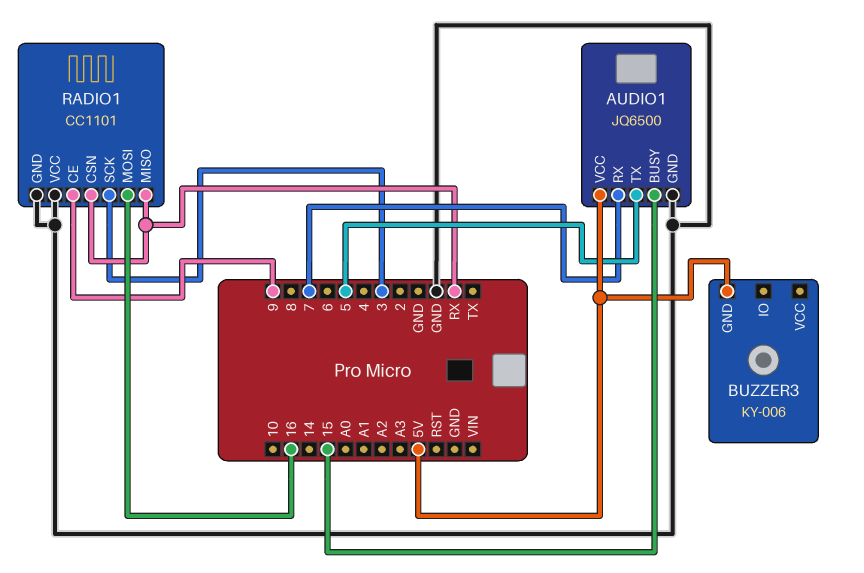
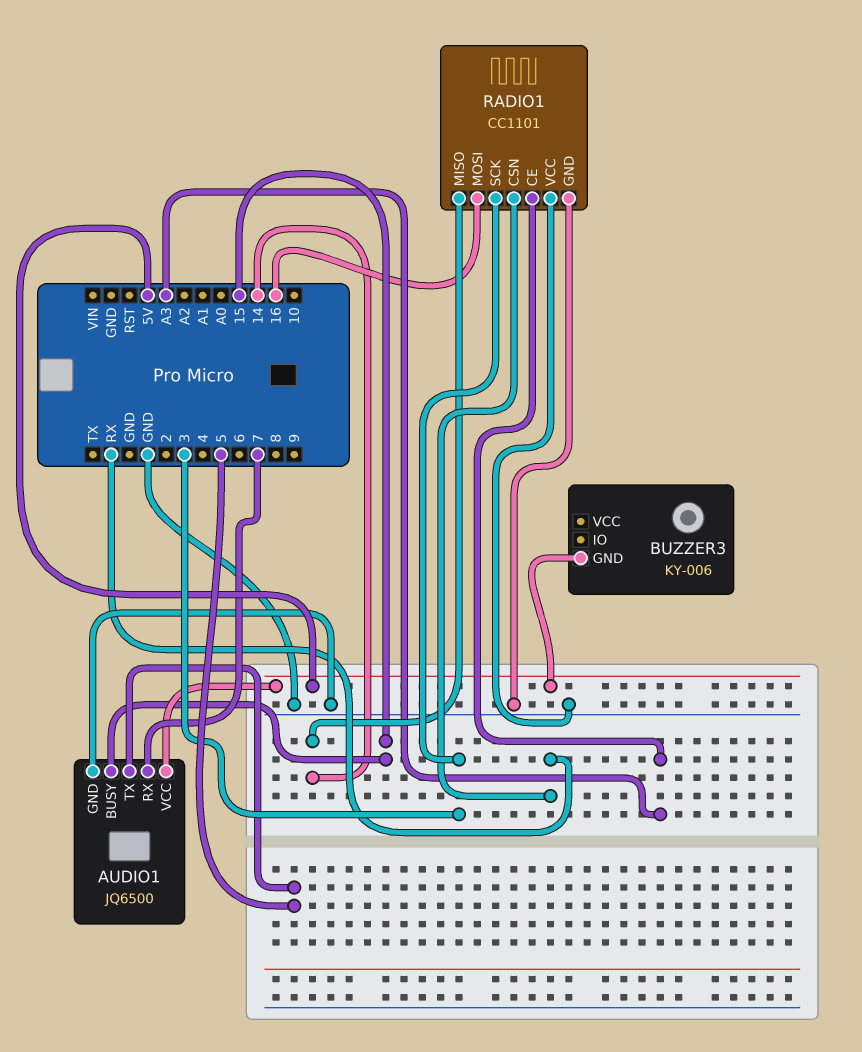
RADIO1 pin CE: 9 -> A3
RADIO1 pin MISO: RX -> 14

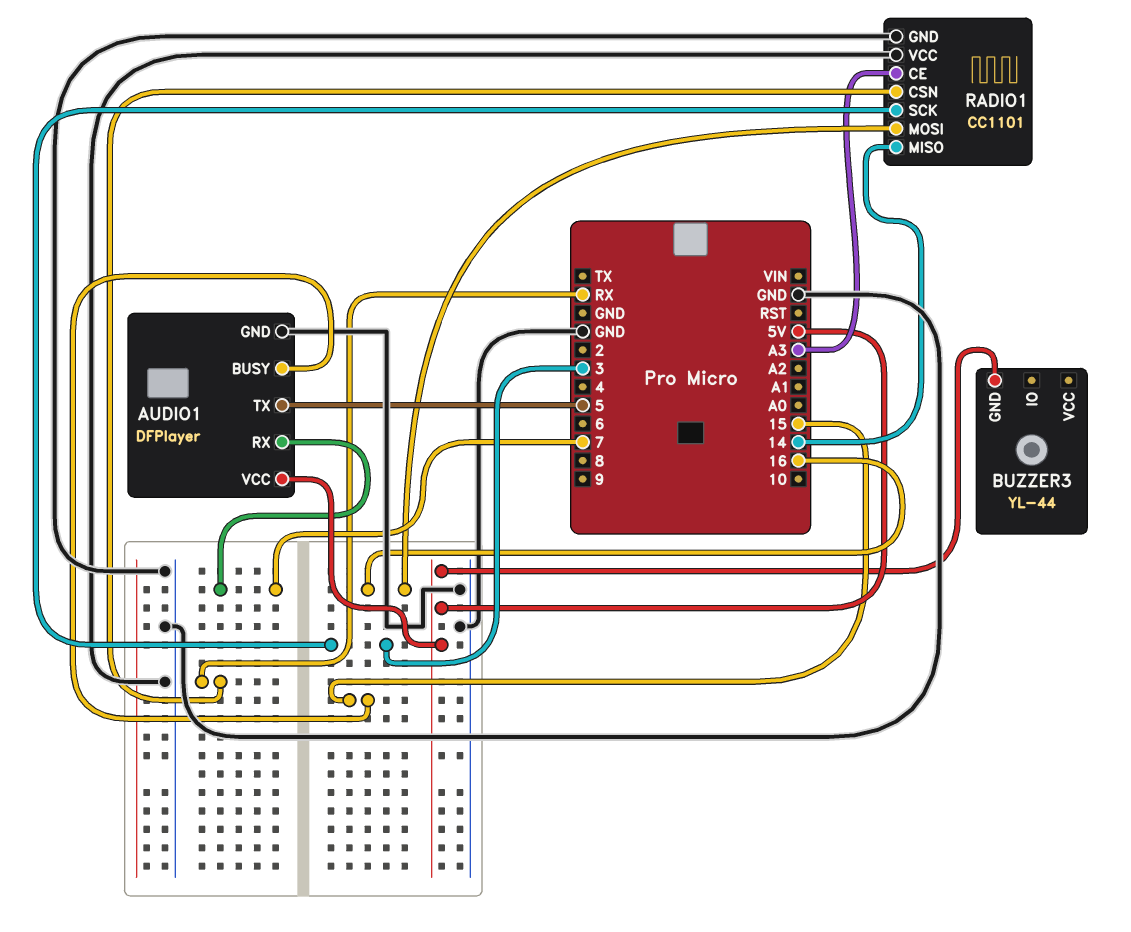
AUDIO1: JQ6500 -> DFPlayer
BUZZER3: KY-006 -> YL-44

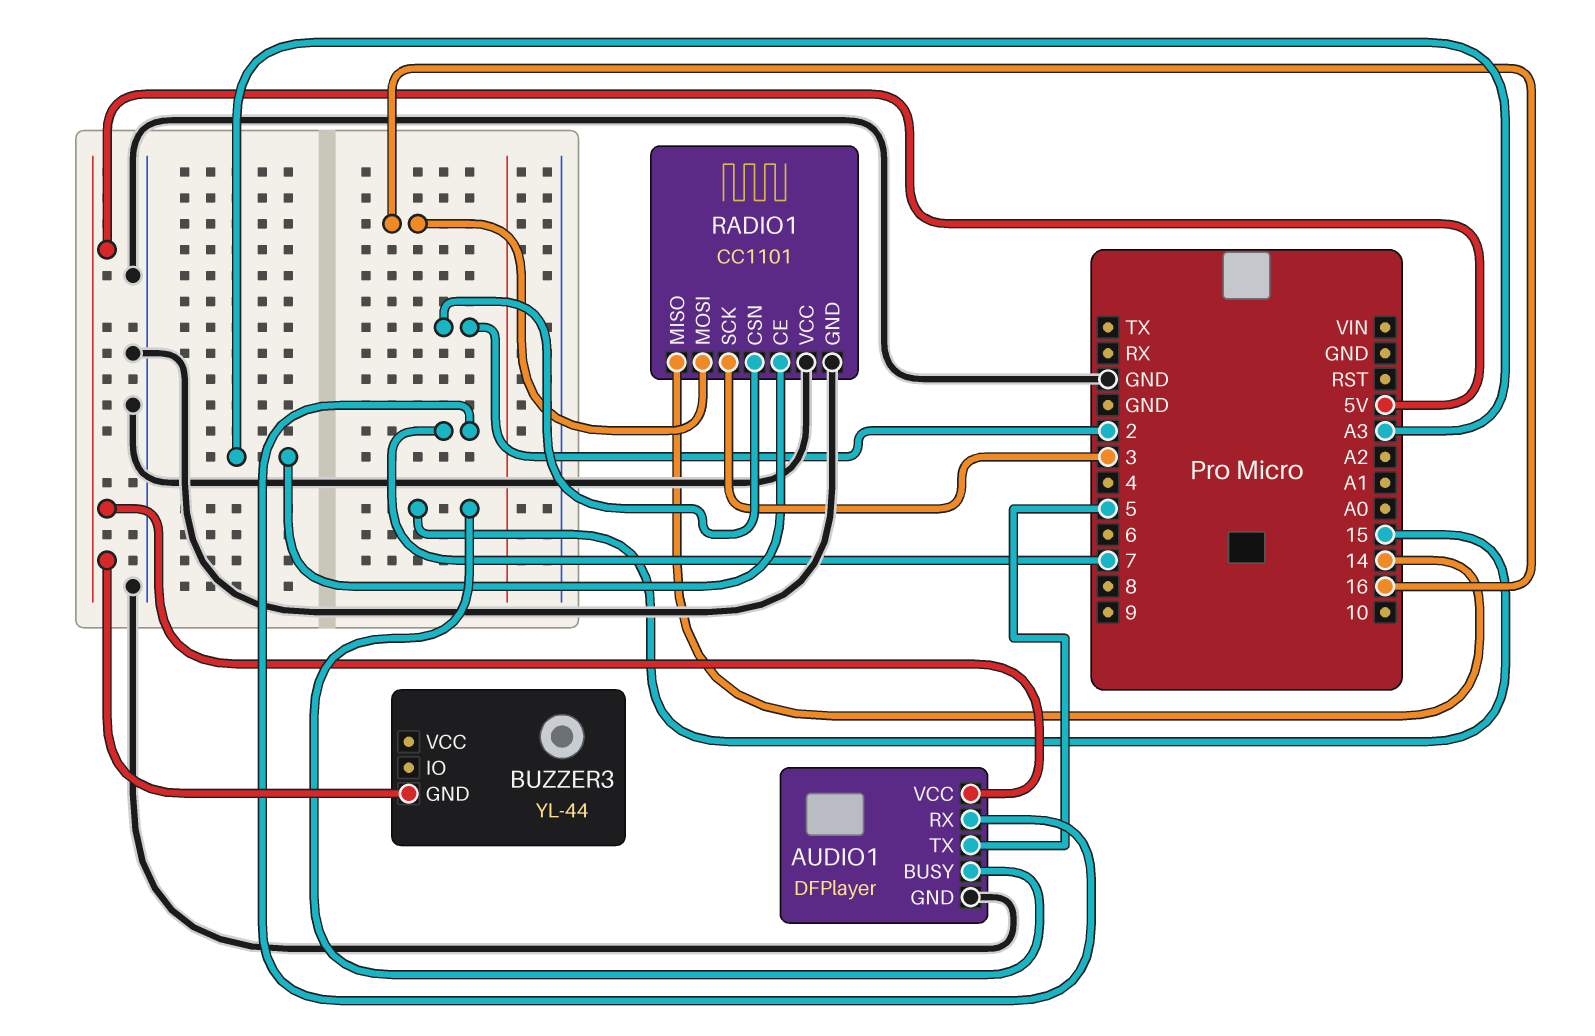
RADIO1 pin CSN: RX -> 2

